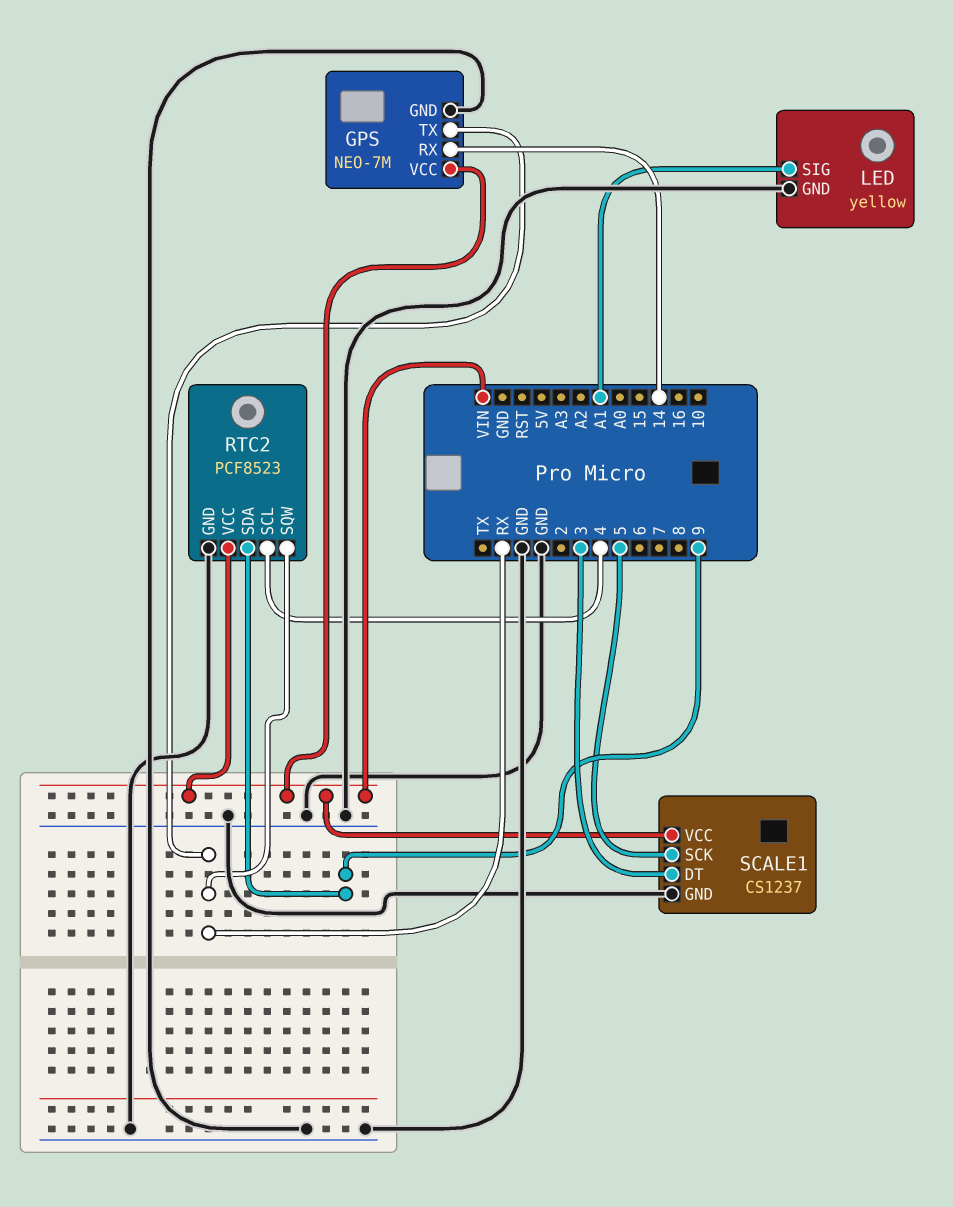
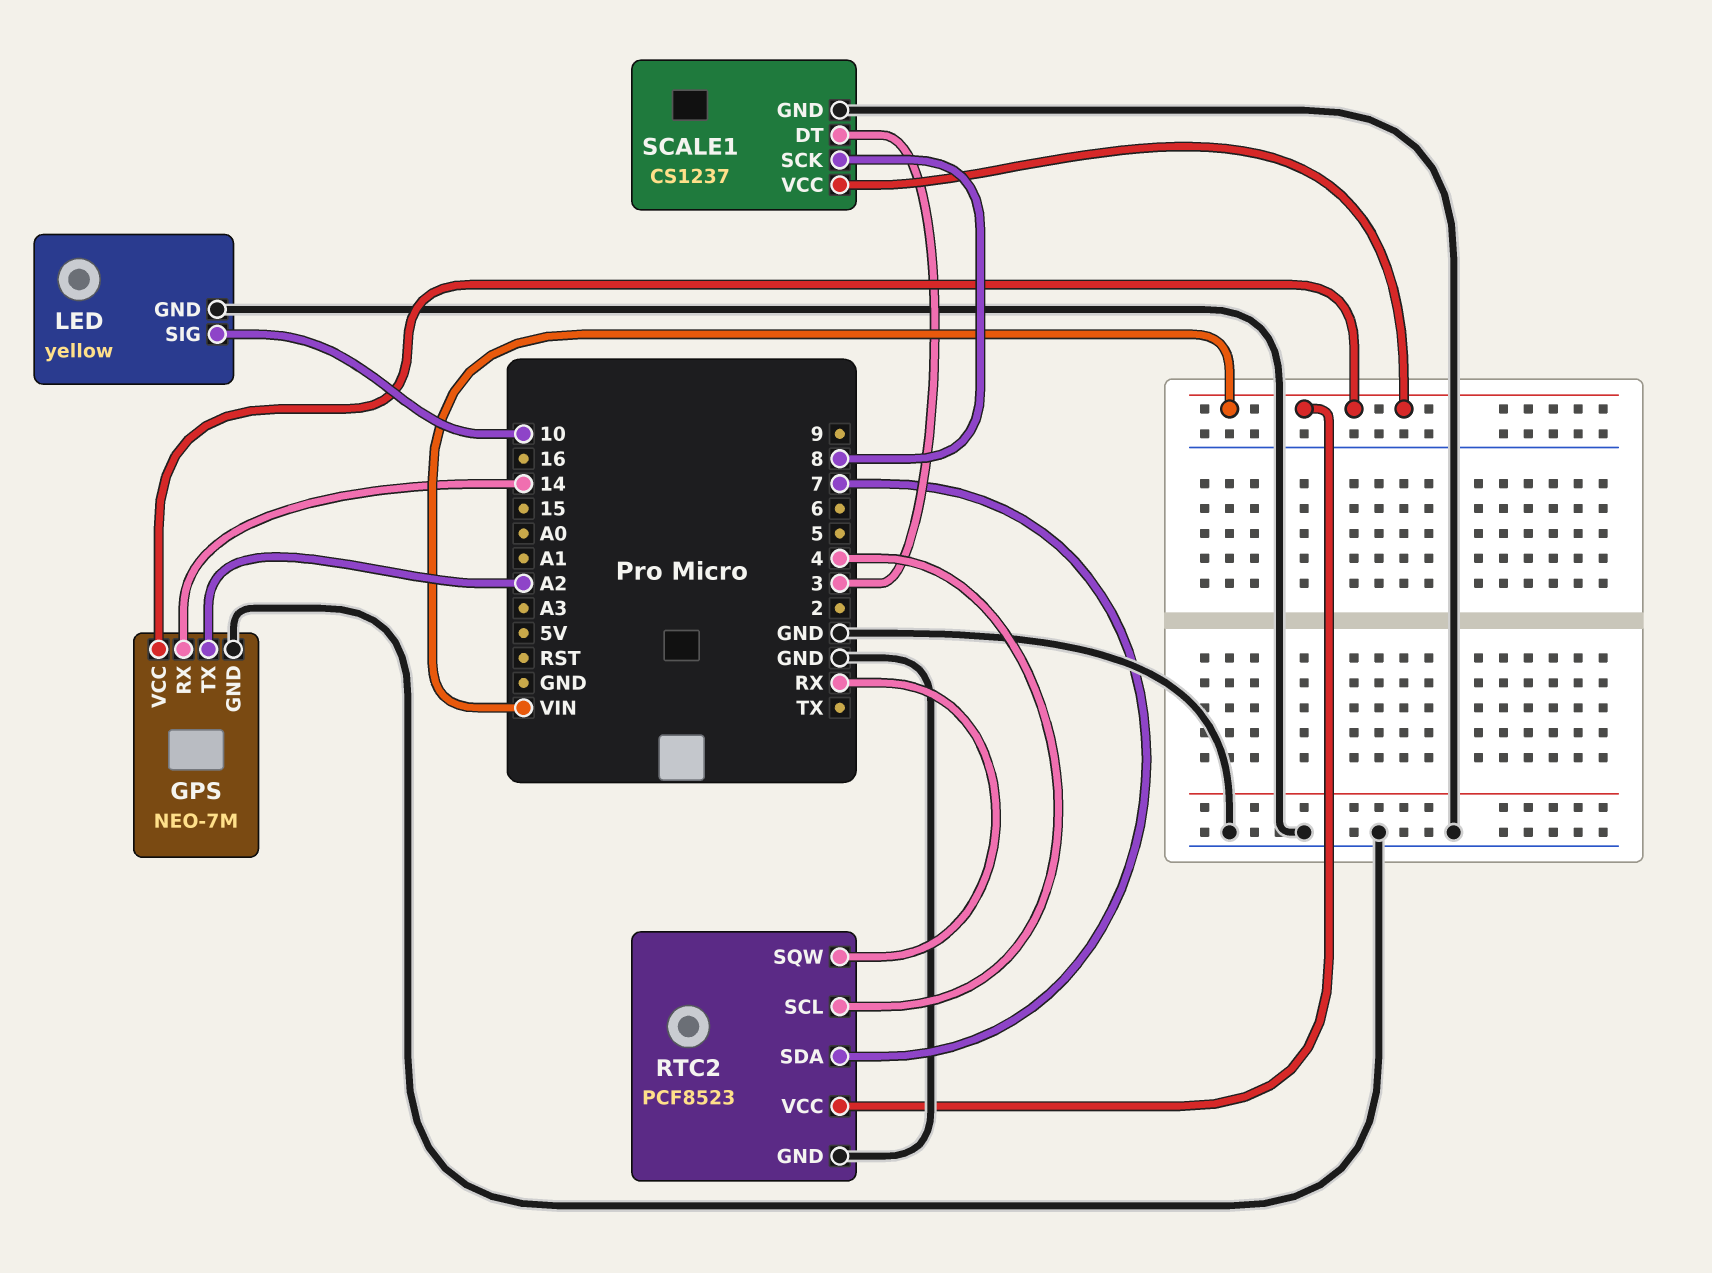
GPS pin TX: RX -> A2
LED pin SIG: A1 -> 10
RTC2 pin SDA: 9 -> 7
SCALE1 pin SCK: 5 -> 8

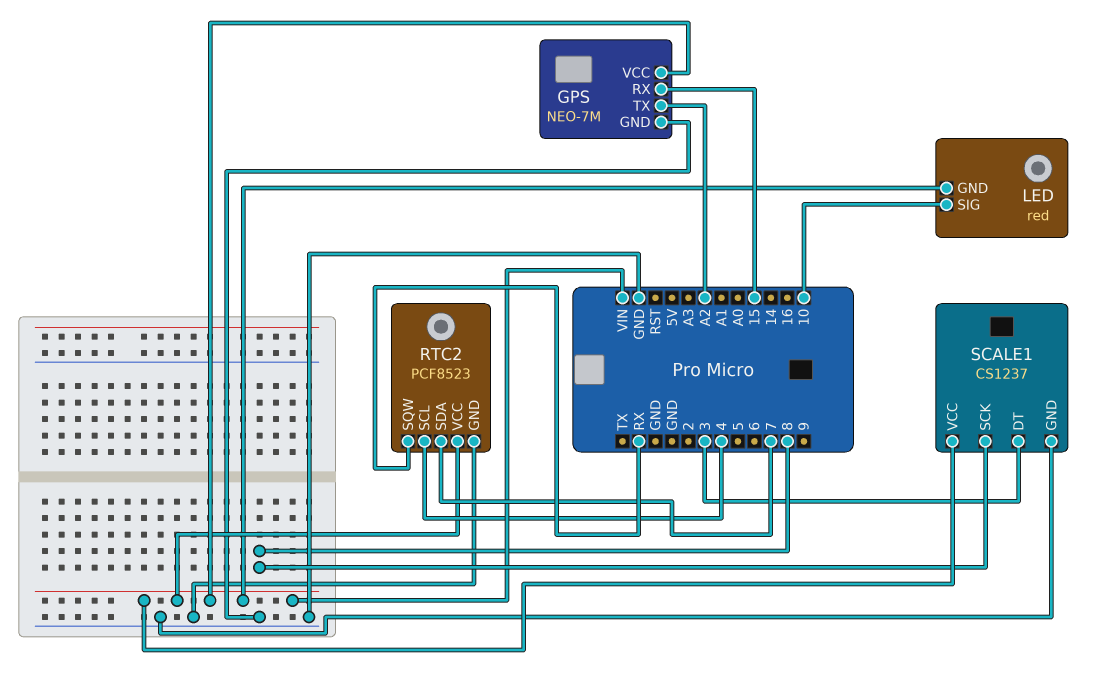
GPS pin RX: 14 -> 15
LED: yellow -> red
LED pin GND: GND -> VIN

